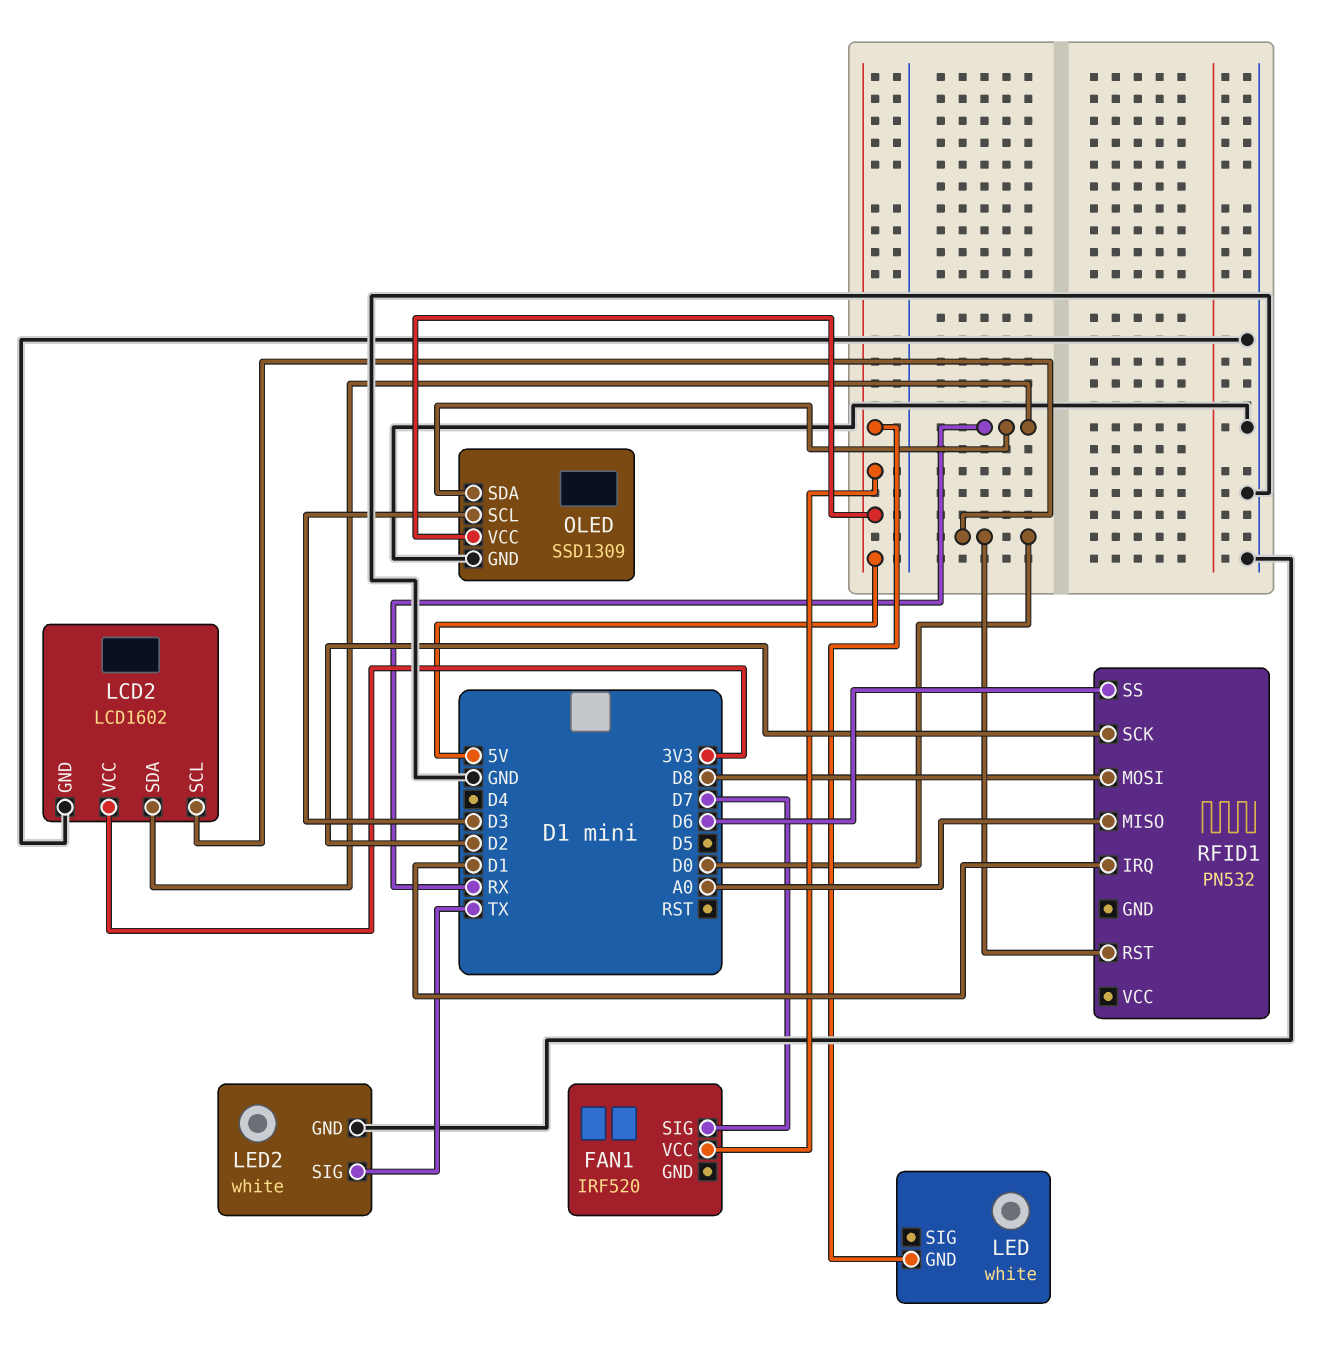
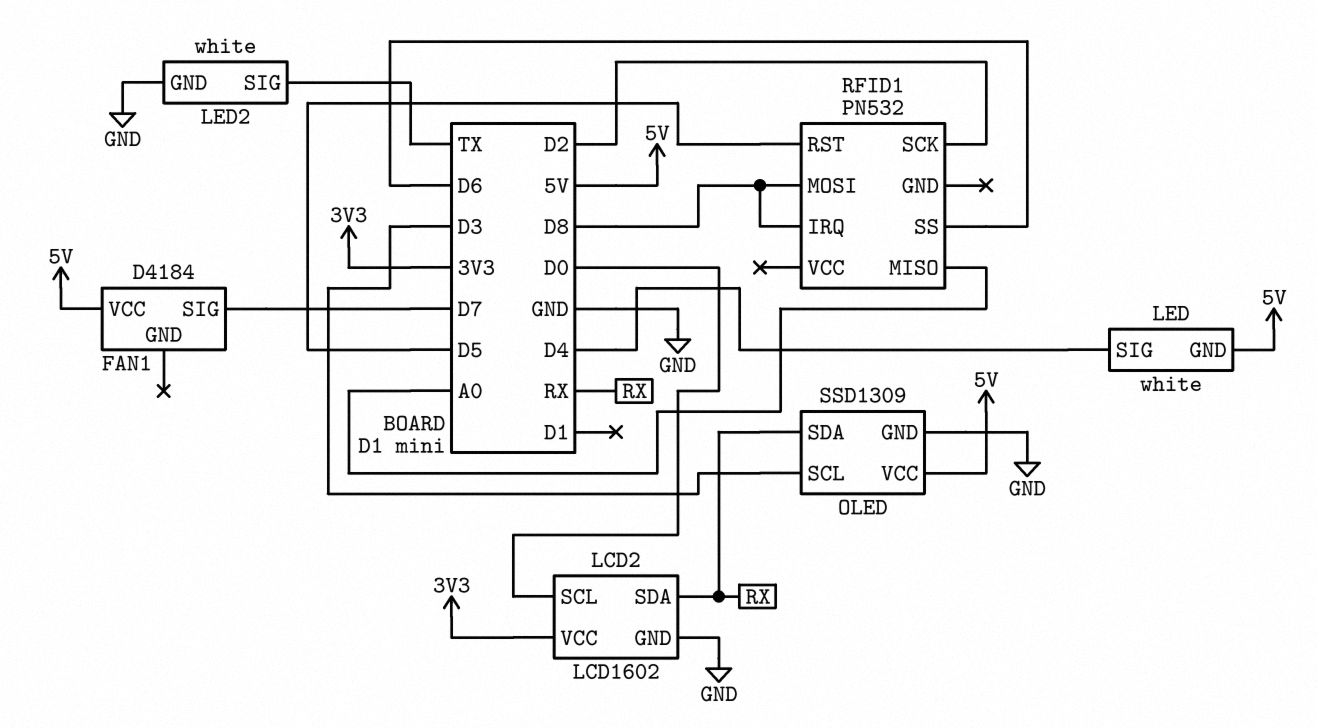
FAN1: IRF520 -> D4184
LED pin SIG: none -> D4
RFID1 pin IRQ: D1 -> D8
RFID1 pin RST: D0 -> D5

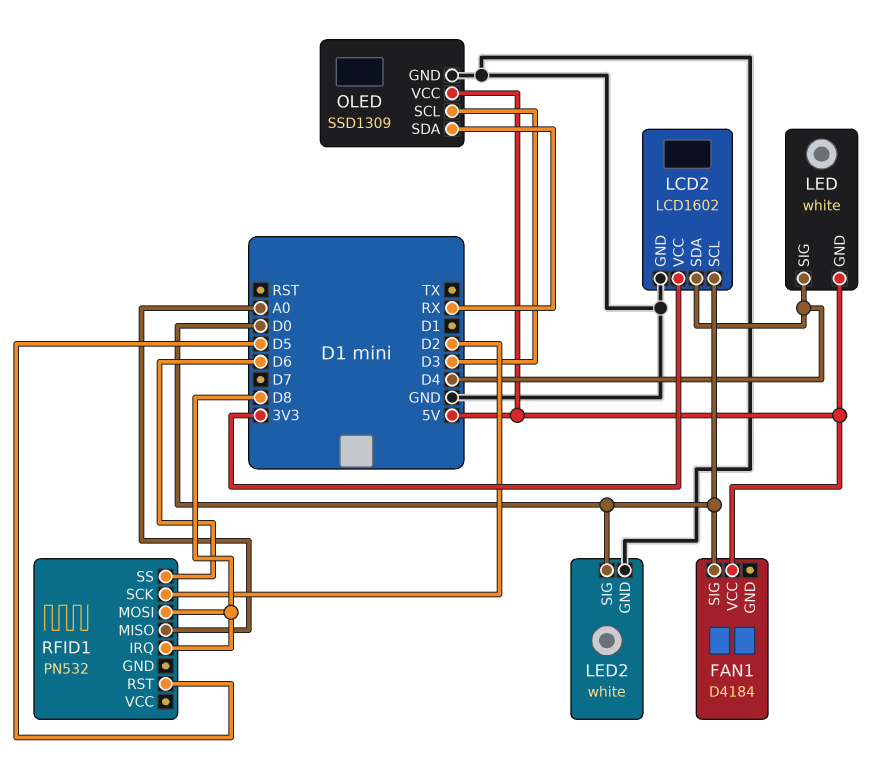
FAN1 pin SIG: D7 -> D0
LCD2 pin SDA: RX -> D4
LED2 pin SIG: TX -> D0

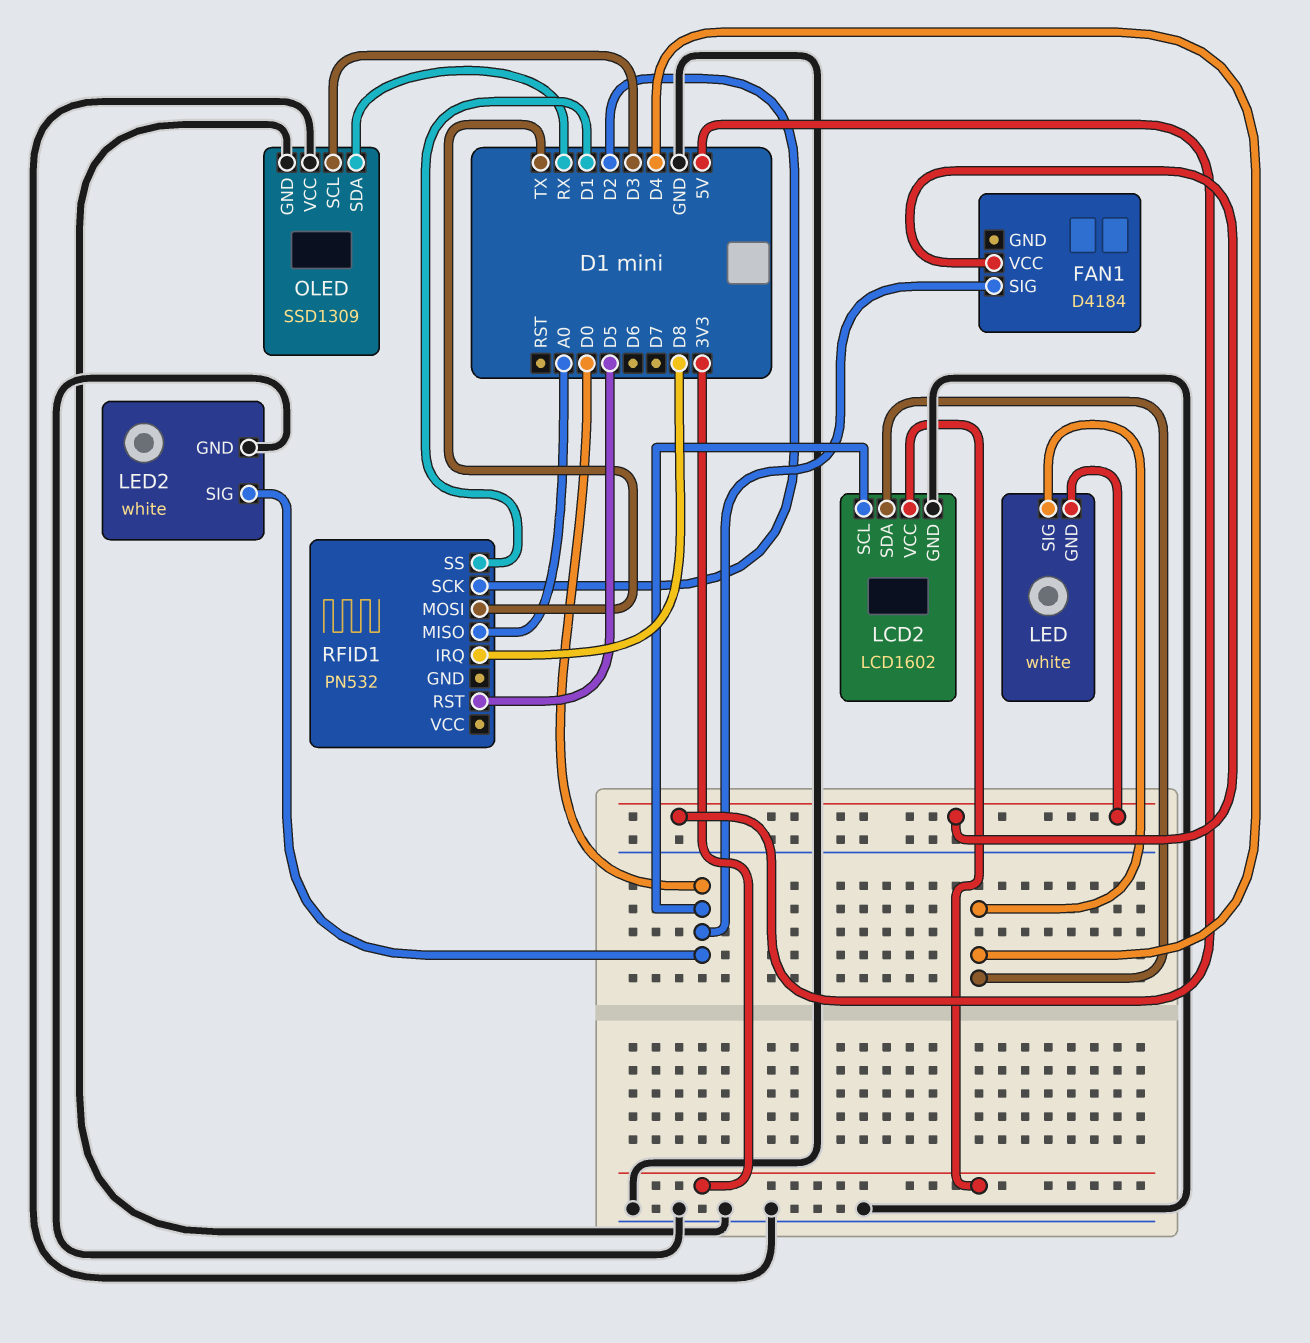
OLED pin VCC: 5V -> GND
RFID1 pin MOSI: D8 -> TX
RFID1 pin SS: D6 -> D1

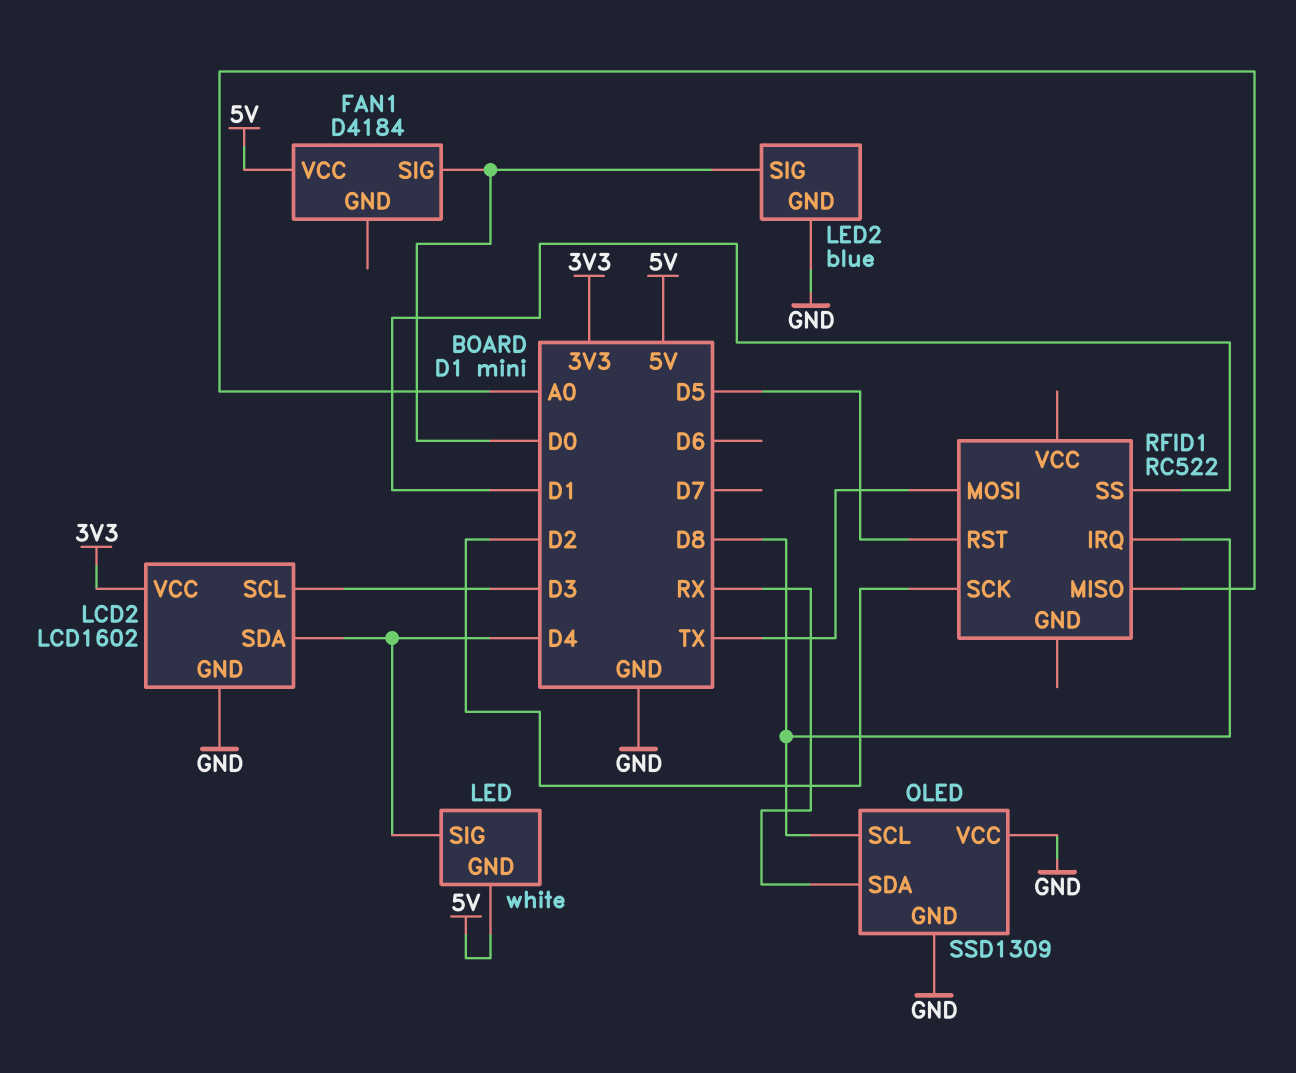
LCD2 pin SCL: D0 -> D3
LED2: white -> blue
OLED pin SCL: D3 -> D8
RFID1: PN532 -> RC522

